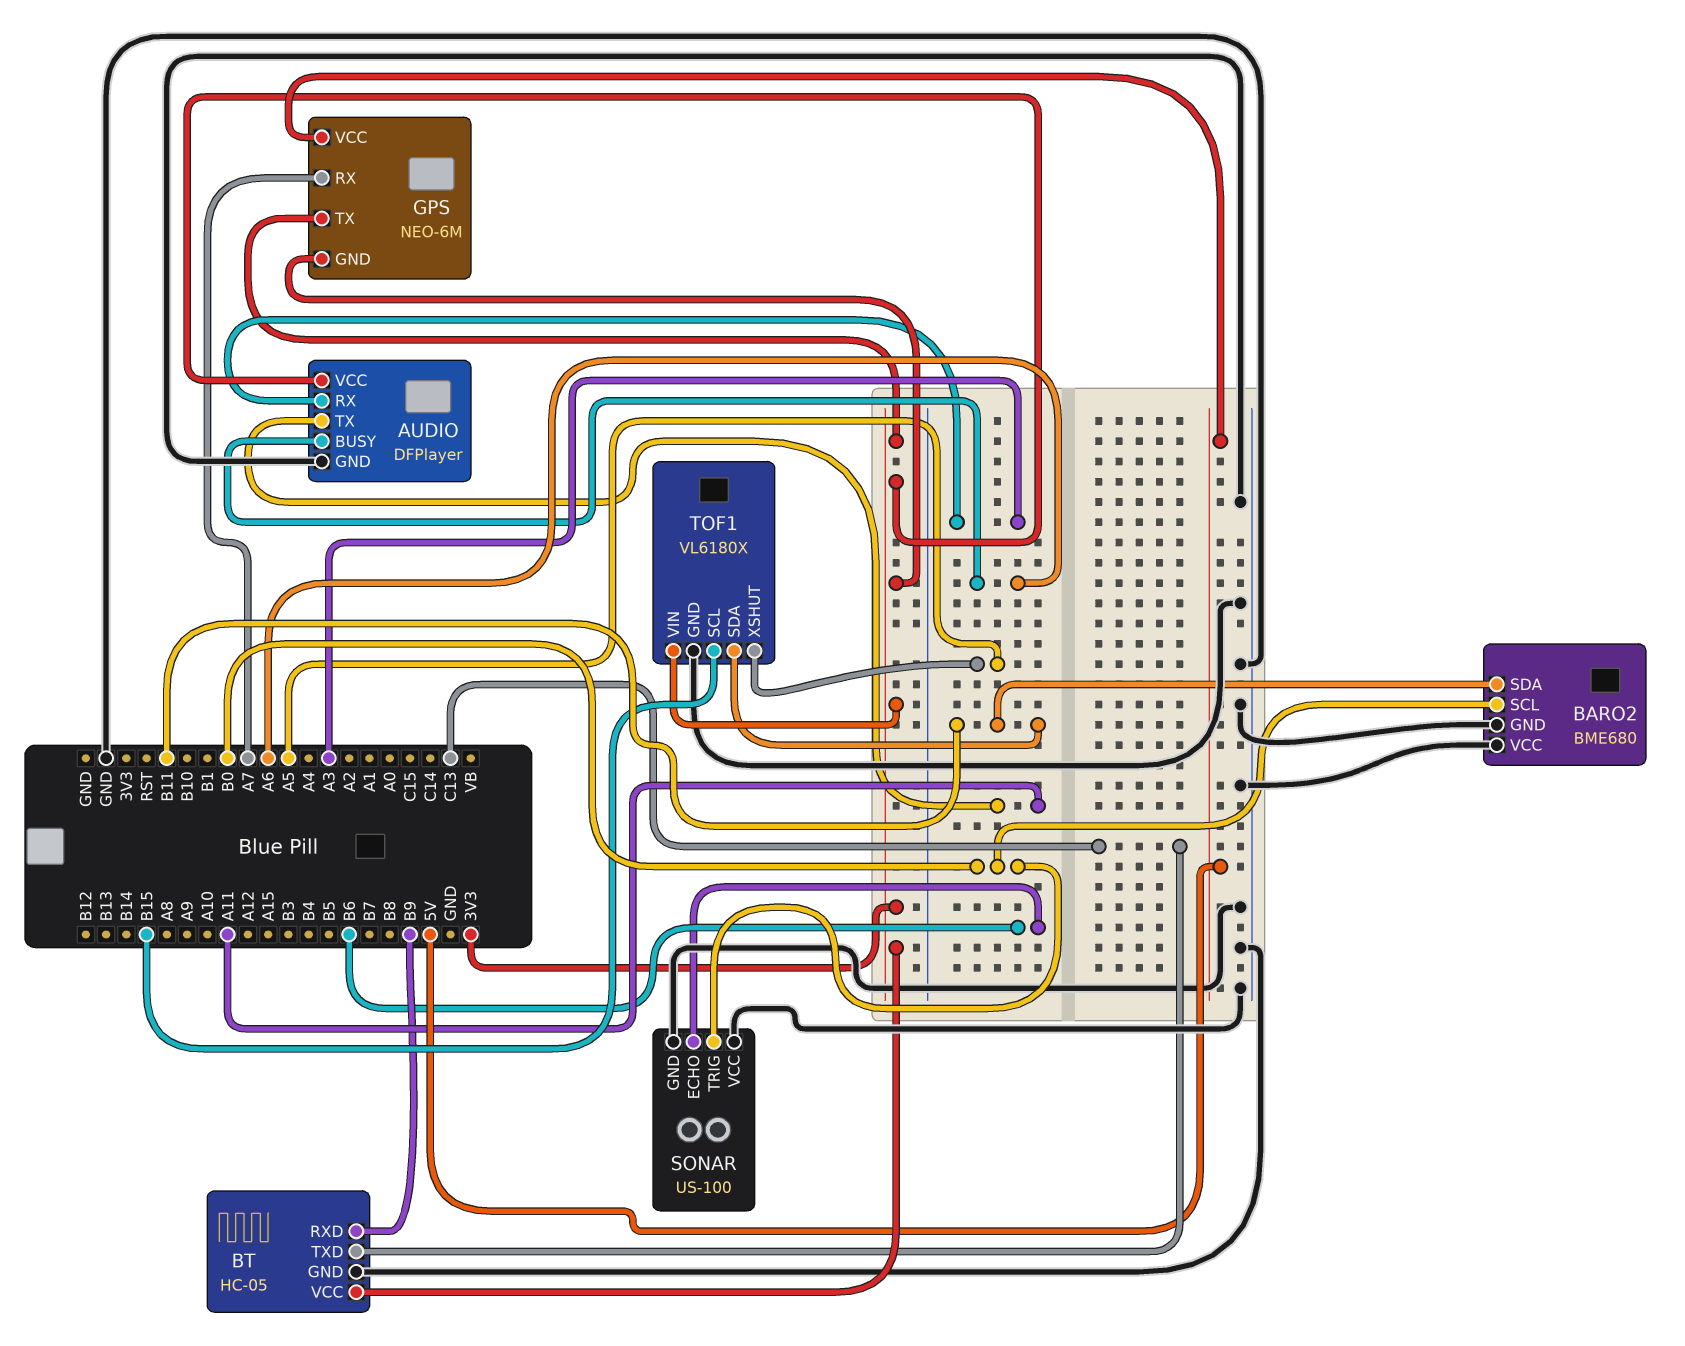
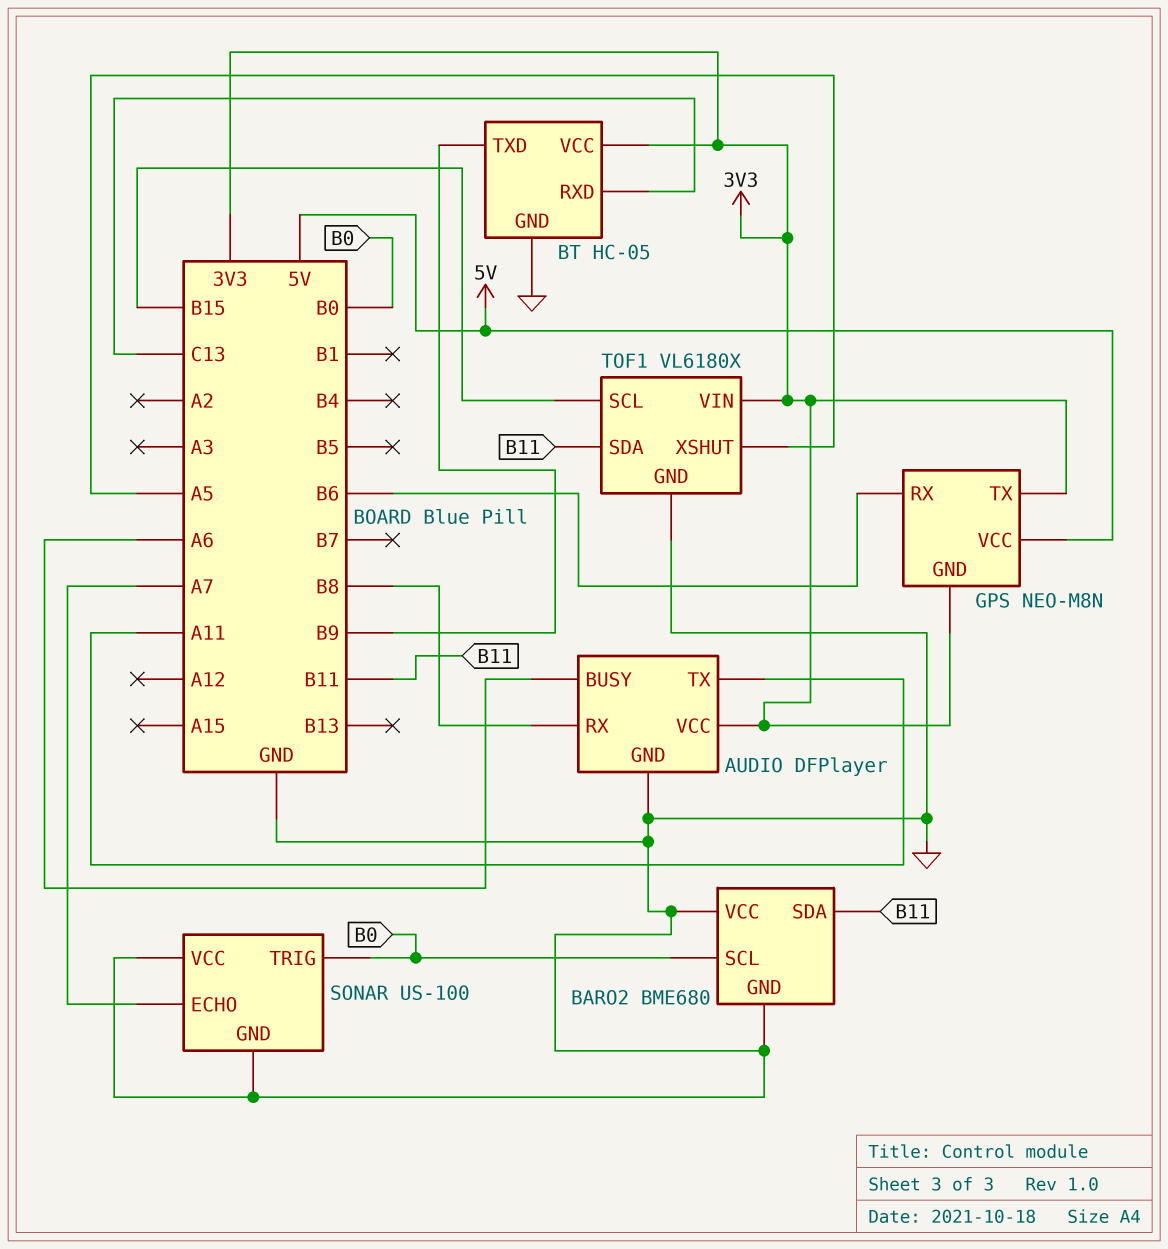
AUDIO pin RX: A3 -> B8
BT pin RXD: B9 -> C13
BT pin TXD: C13 -> B9
GPS: NEO-6M -> NEO-M8N
GPS pin RX: A7 -> B6
SONAR pin ECHO: B6 -> A7

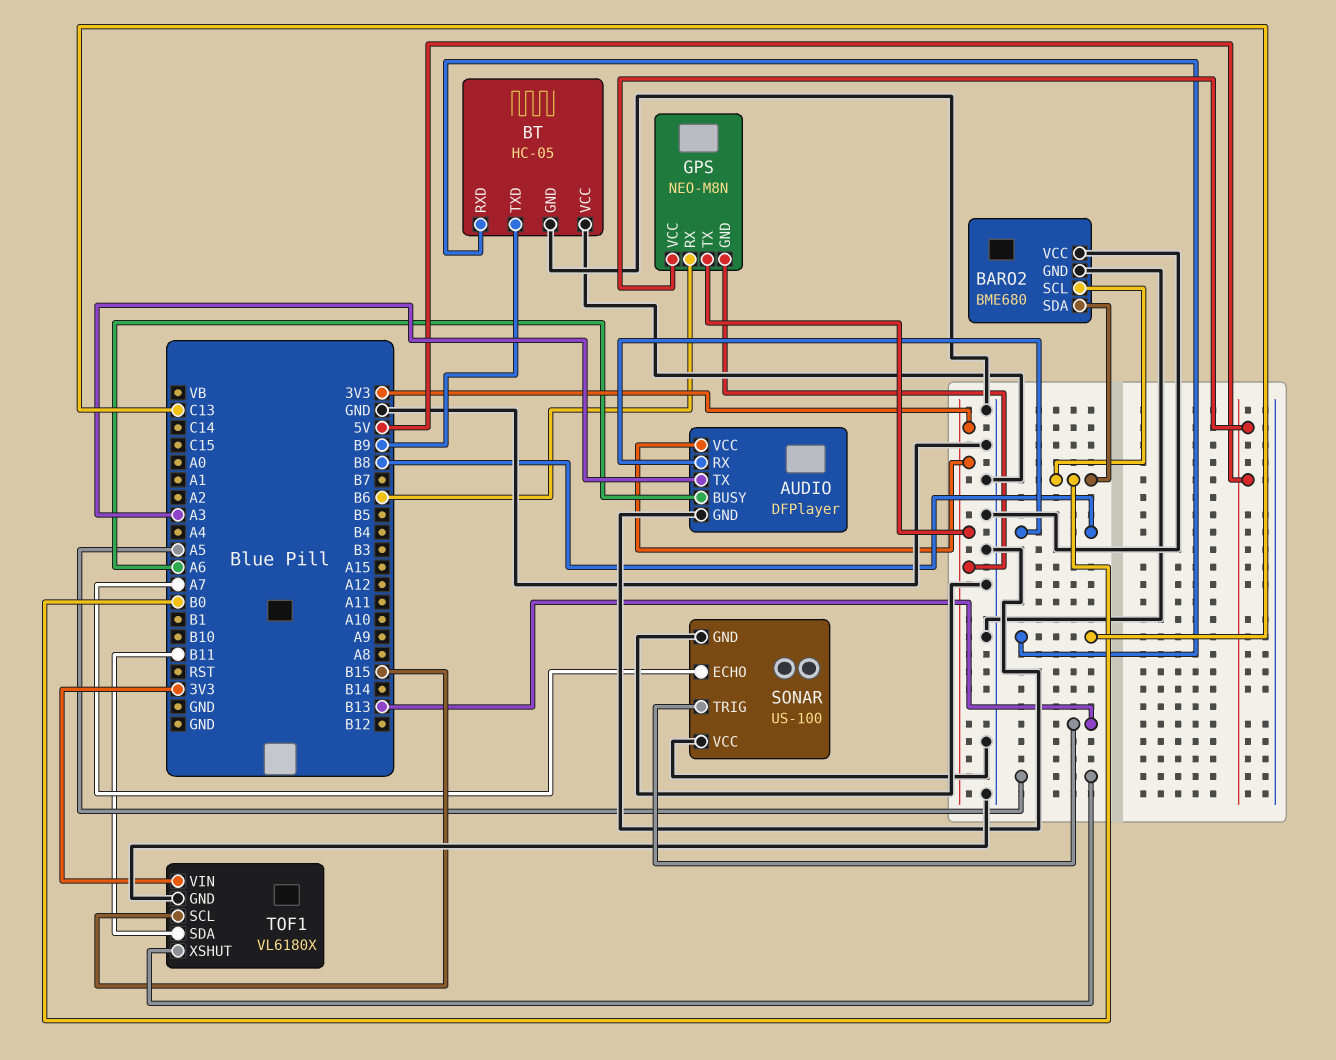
AUDIO pin TX: A11 -> A3
BARO2 pin SDA: B11 -> B0
BT pin VCC: 3V3 -> GND
SONAR pin TRIG: B0 -> B13

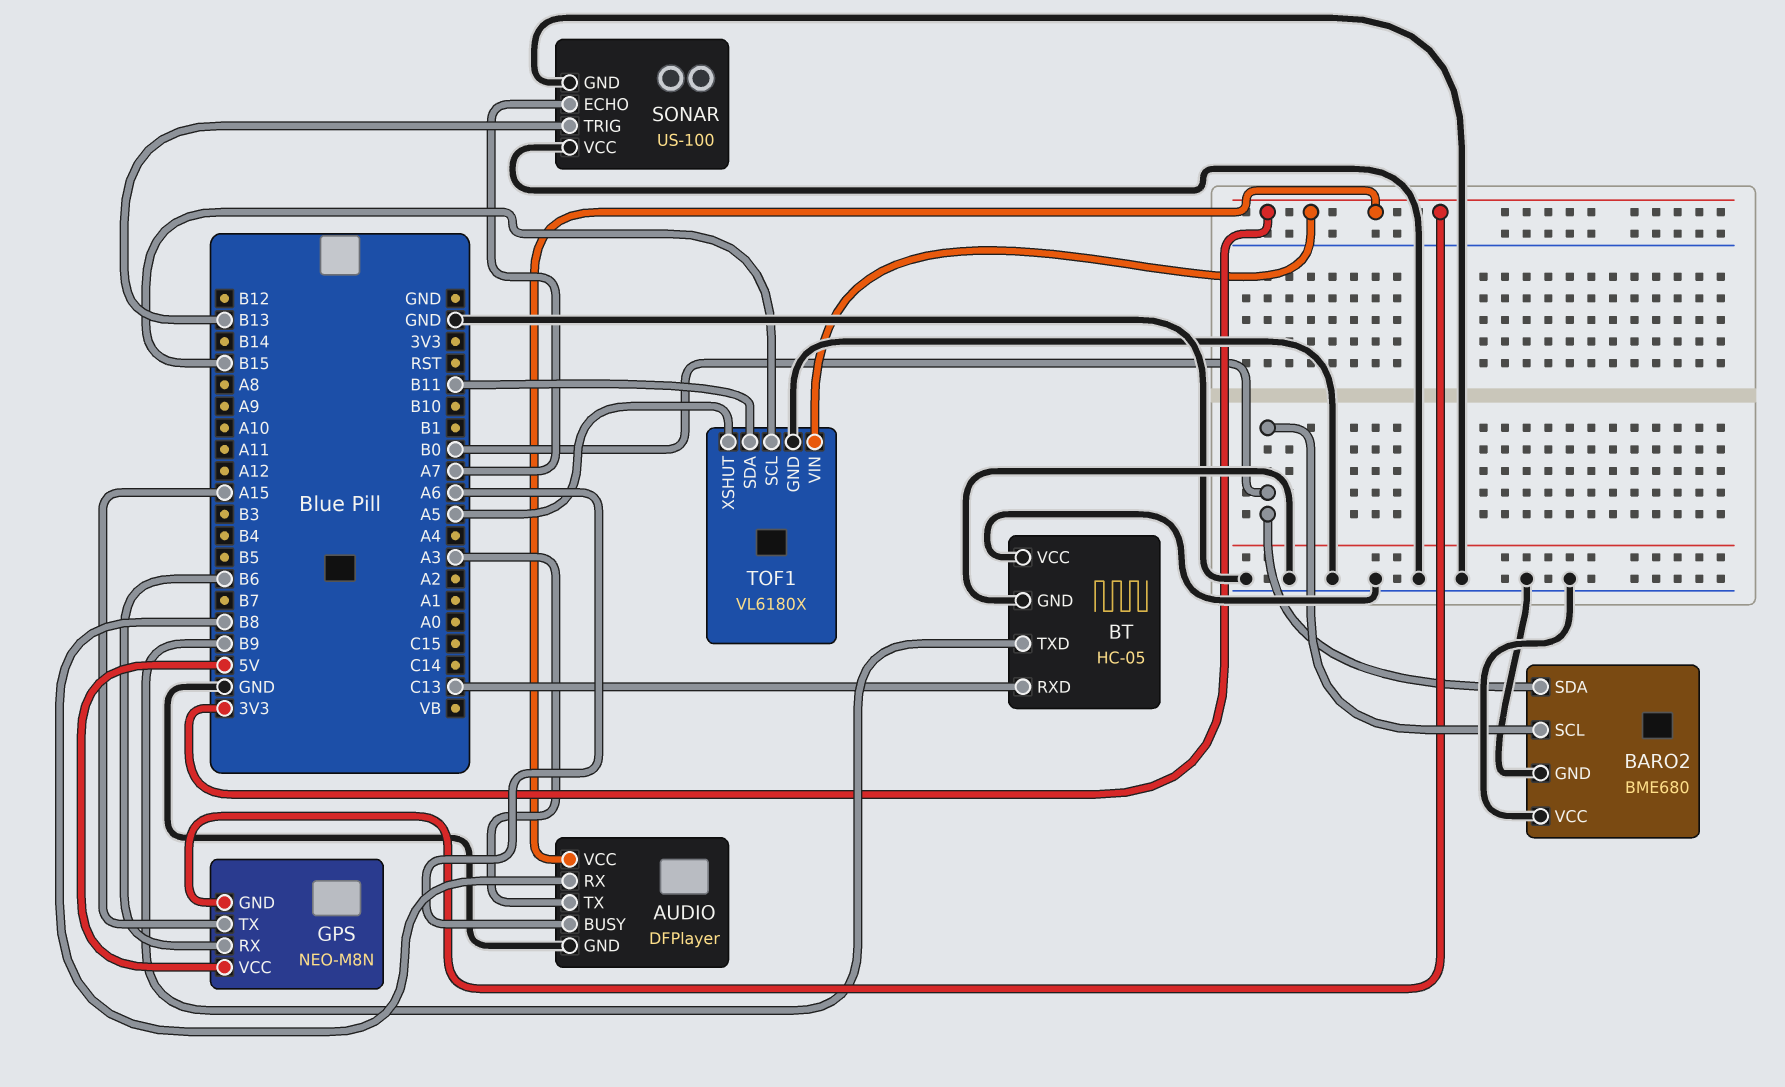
GPS pin TX: 3V3 -> A15

